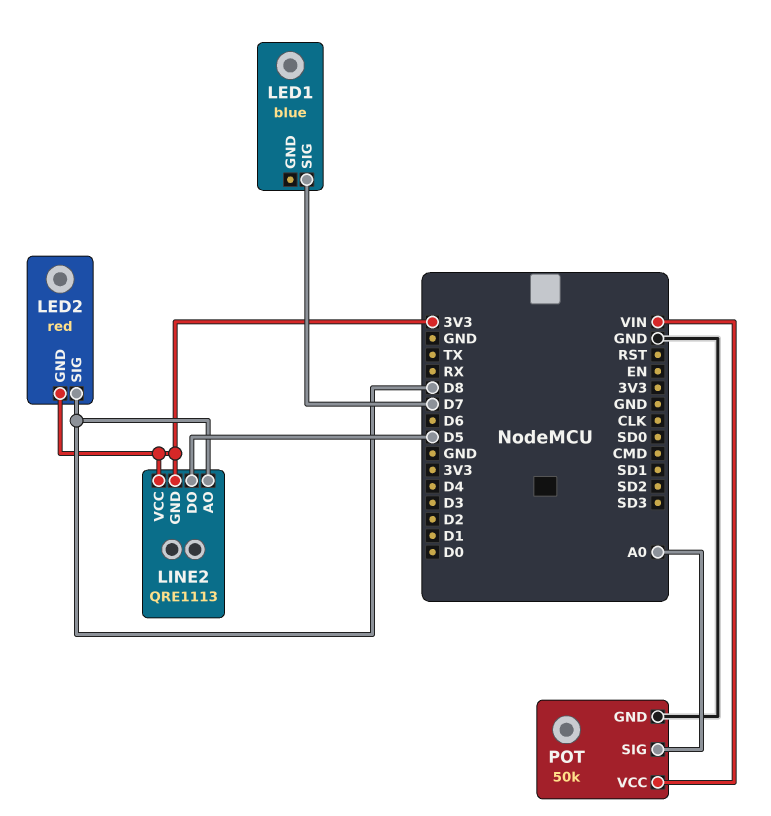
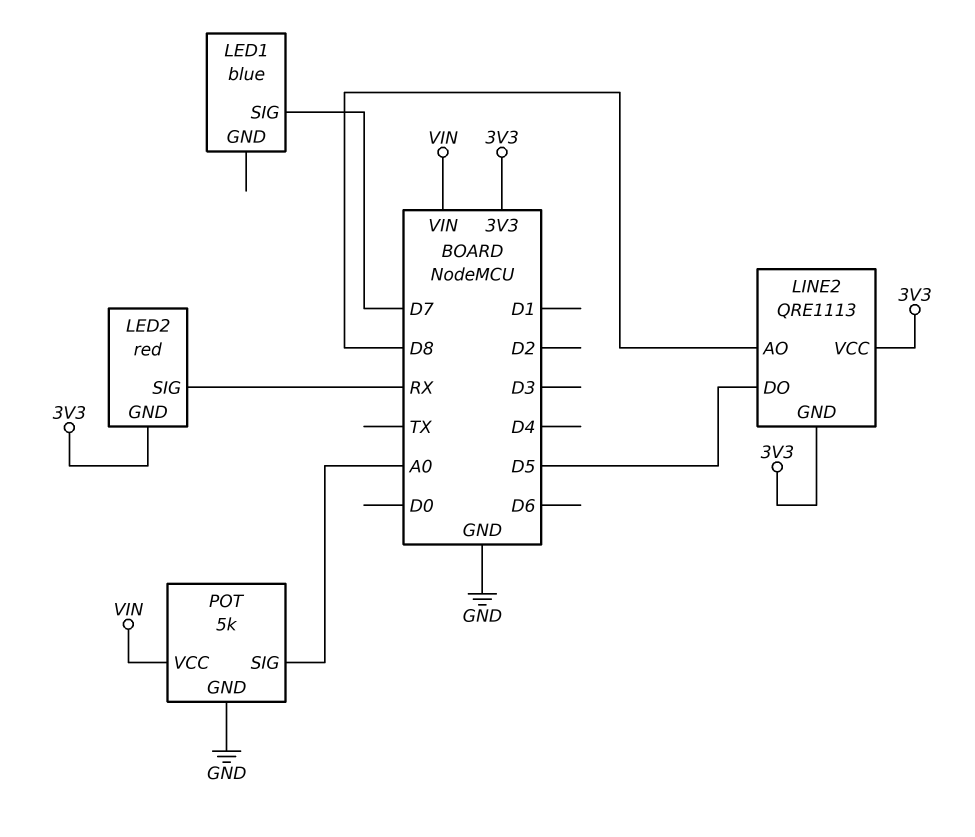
LED2 pin SIG: D8 -> RX
POT: 50k -> 5k

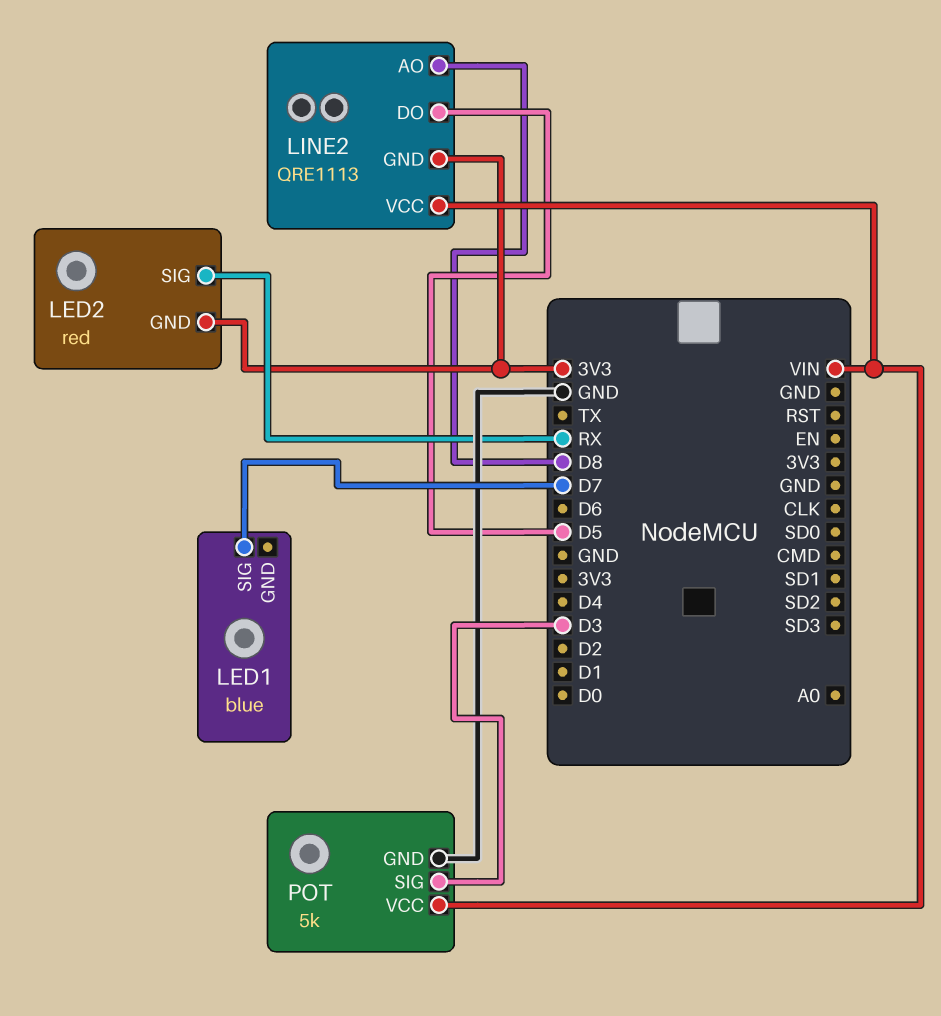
LINE2 pin VCC: 3V3 -> VIN
POT pin SIG: A0 -> D3

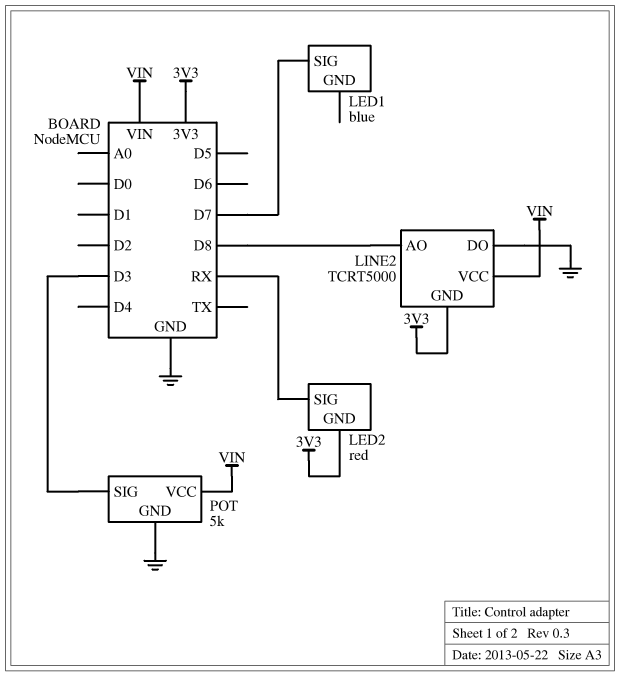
LINE2: QRE1113 -> TCRT5000
LINE2 pin DO: D5 -> GND

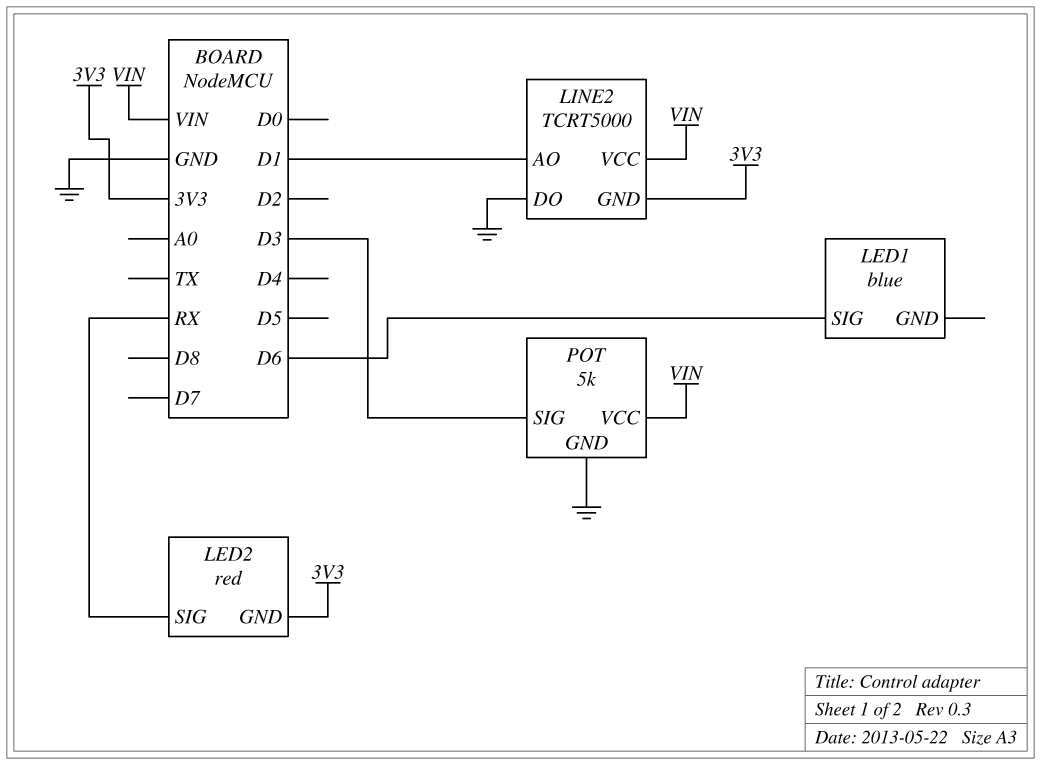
LED1 pin SIG: D7 -> D6
LINE2 pin AO: D8 -> D1

